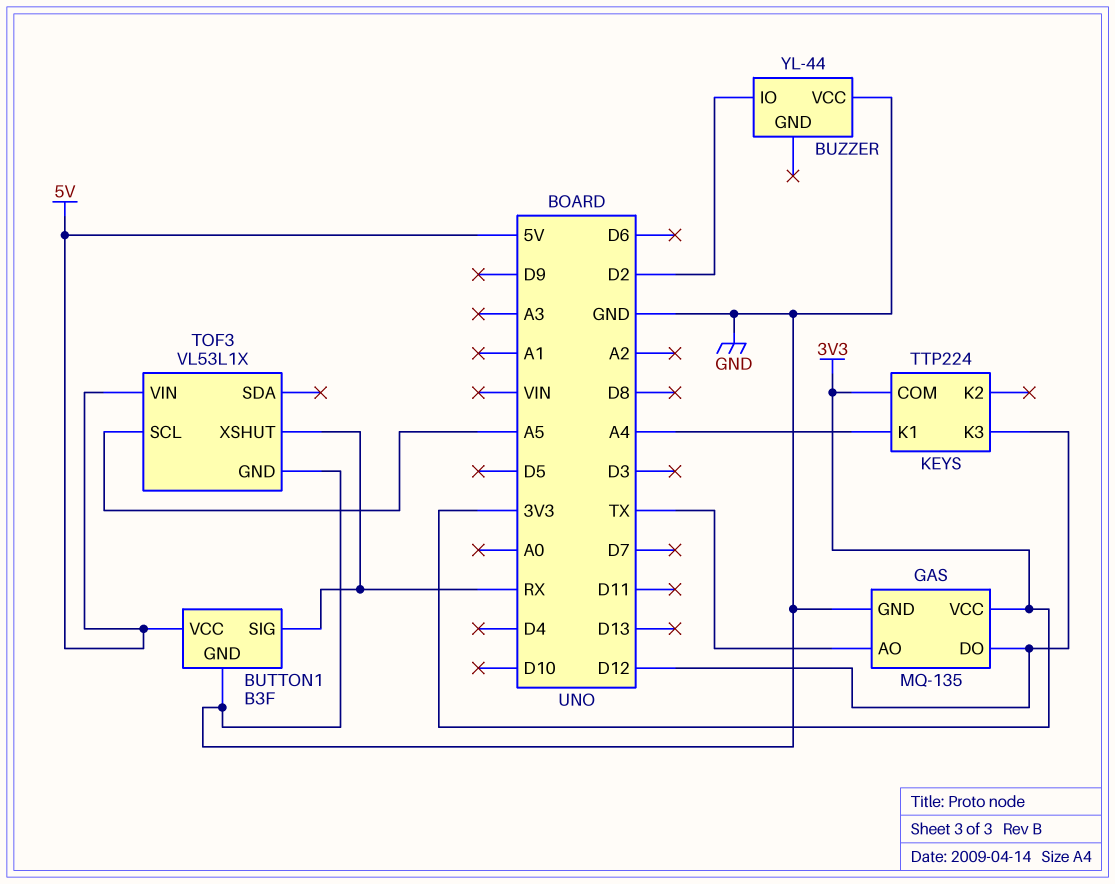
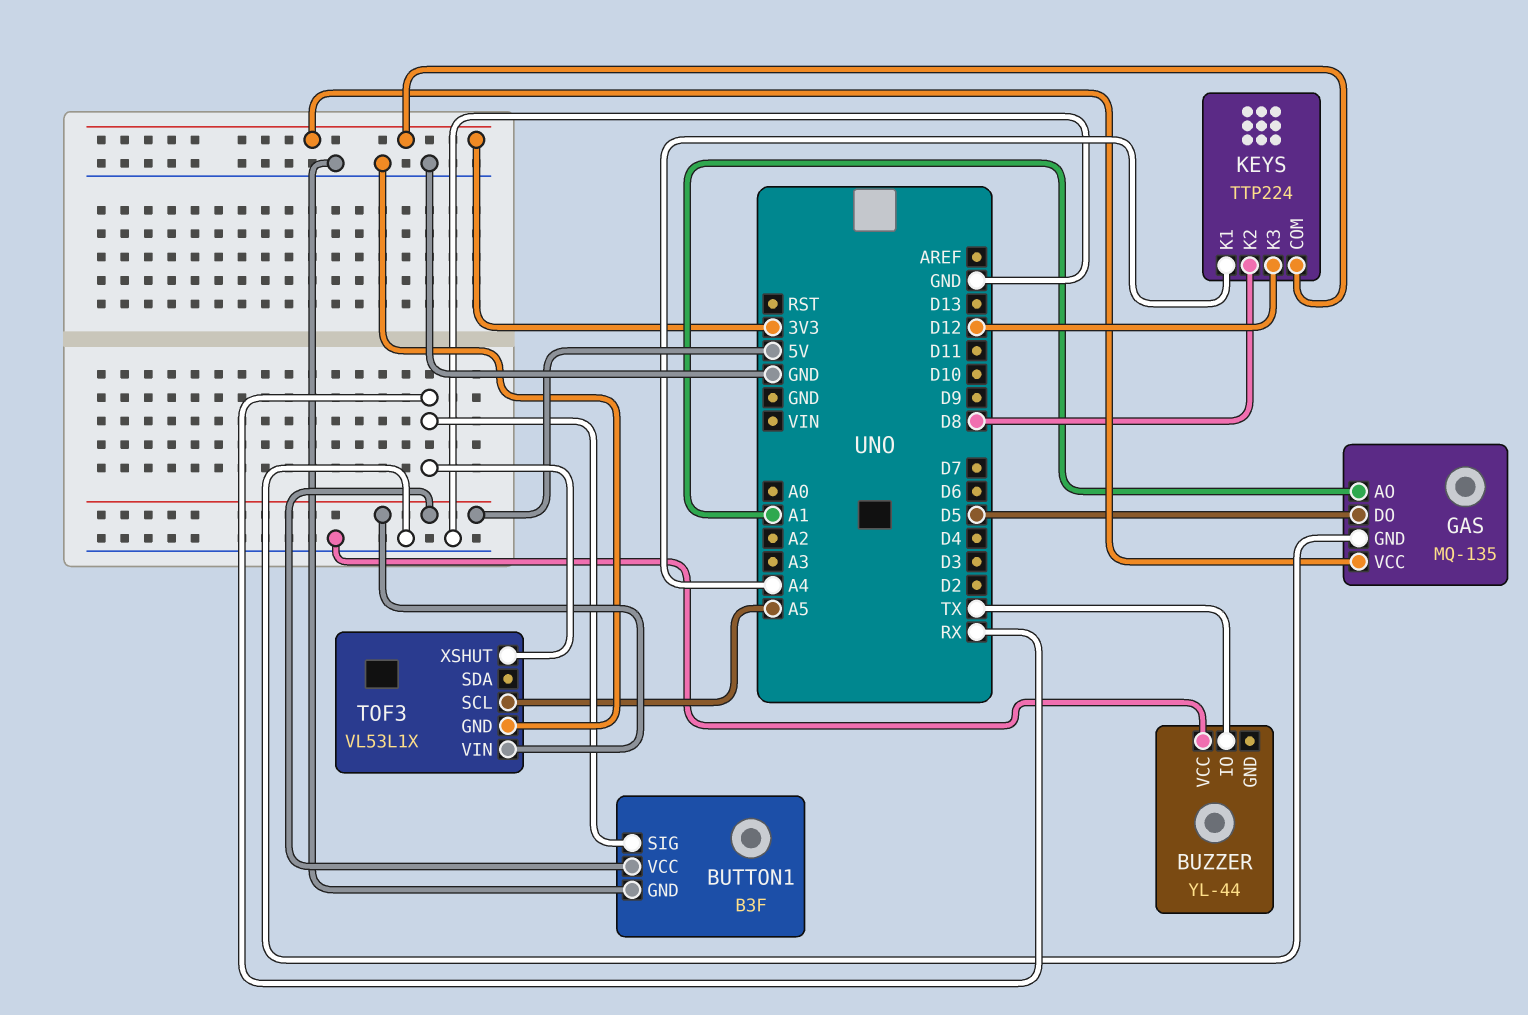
BUZZER pin IO: D2 -> TX
GAS pin AO: TX -> A1
GAS pin DO: D12 -> D5
KEYS pin K2: none -> D8

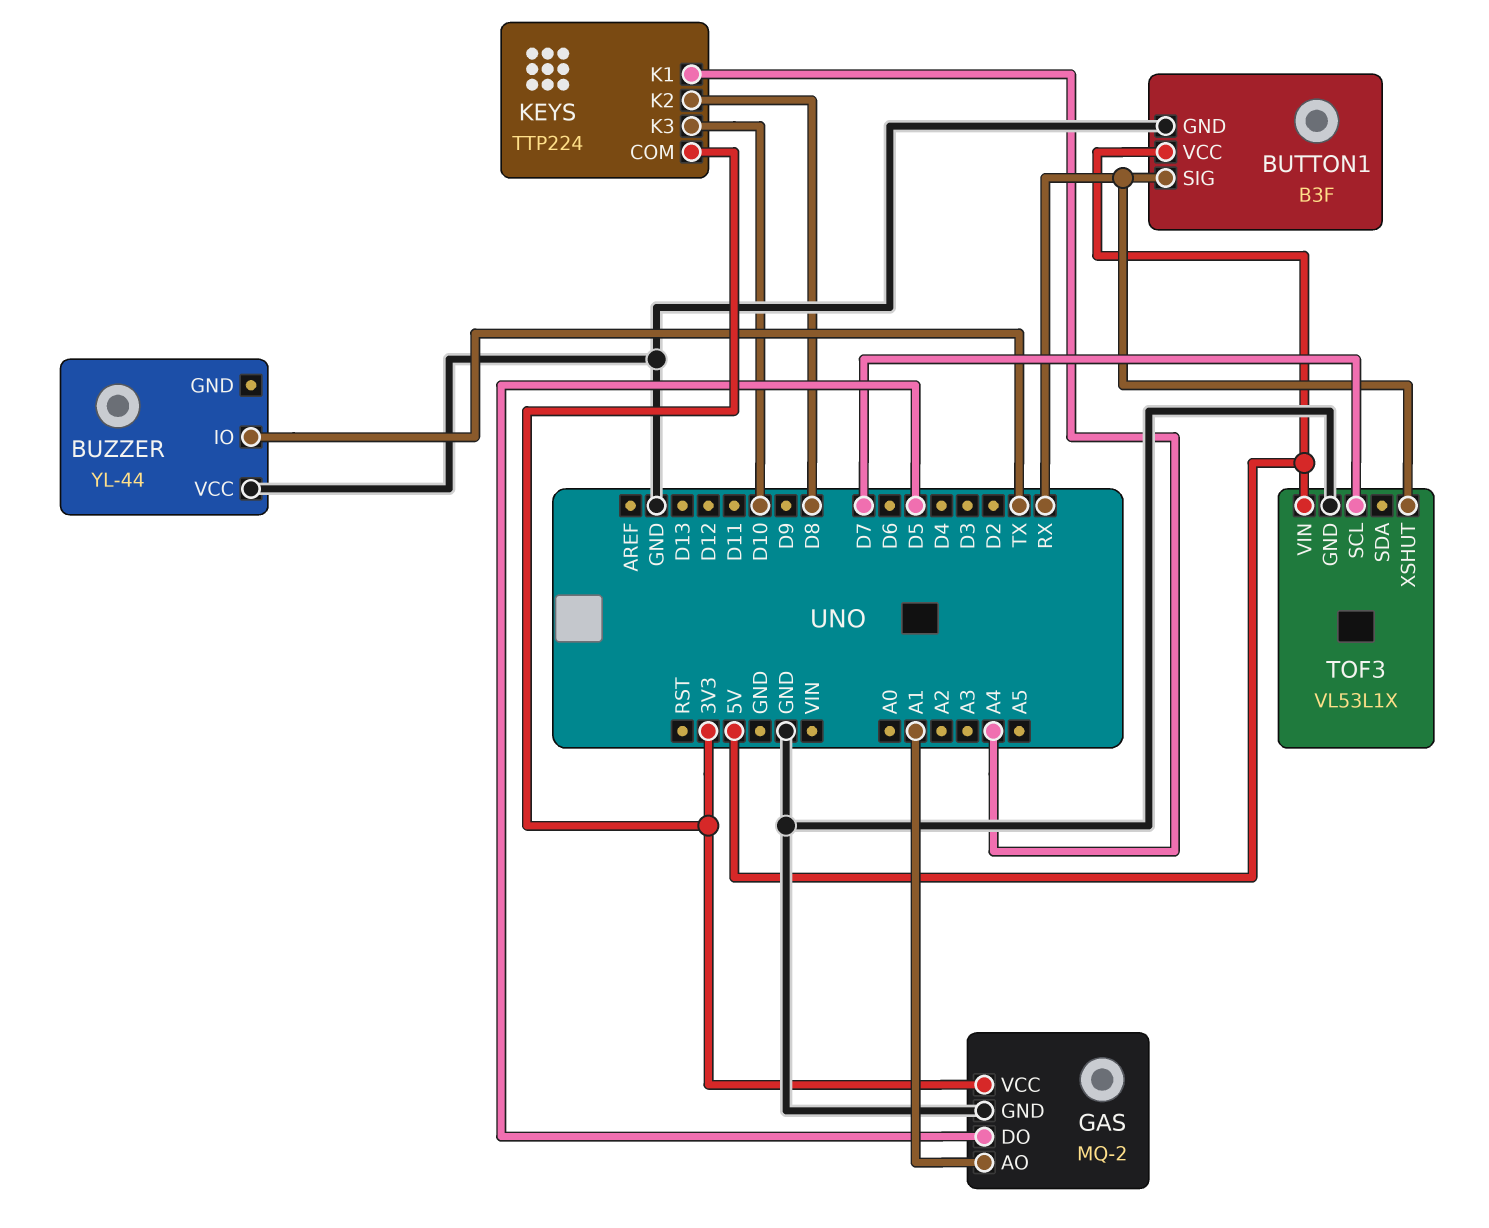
GAS: MQ-135 -> MQ-2
KEYS pin K3: D12 -> D10
TOF3 pin SCL: A5 -> D7

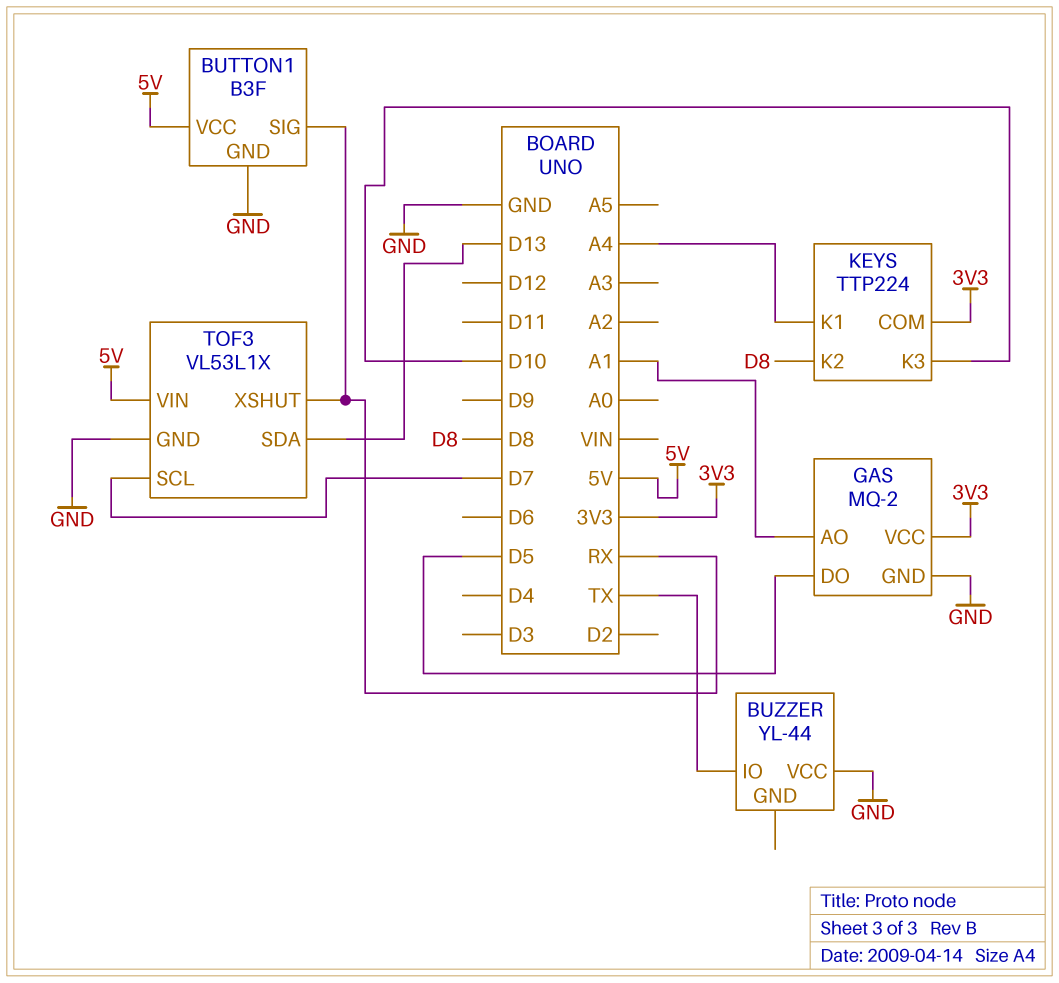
TOF3 pin SDA: none -> D13

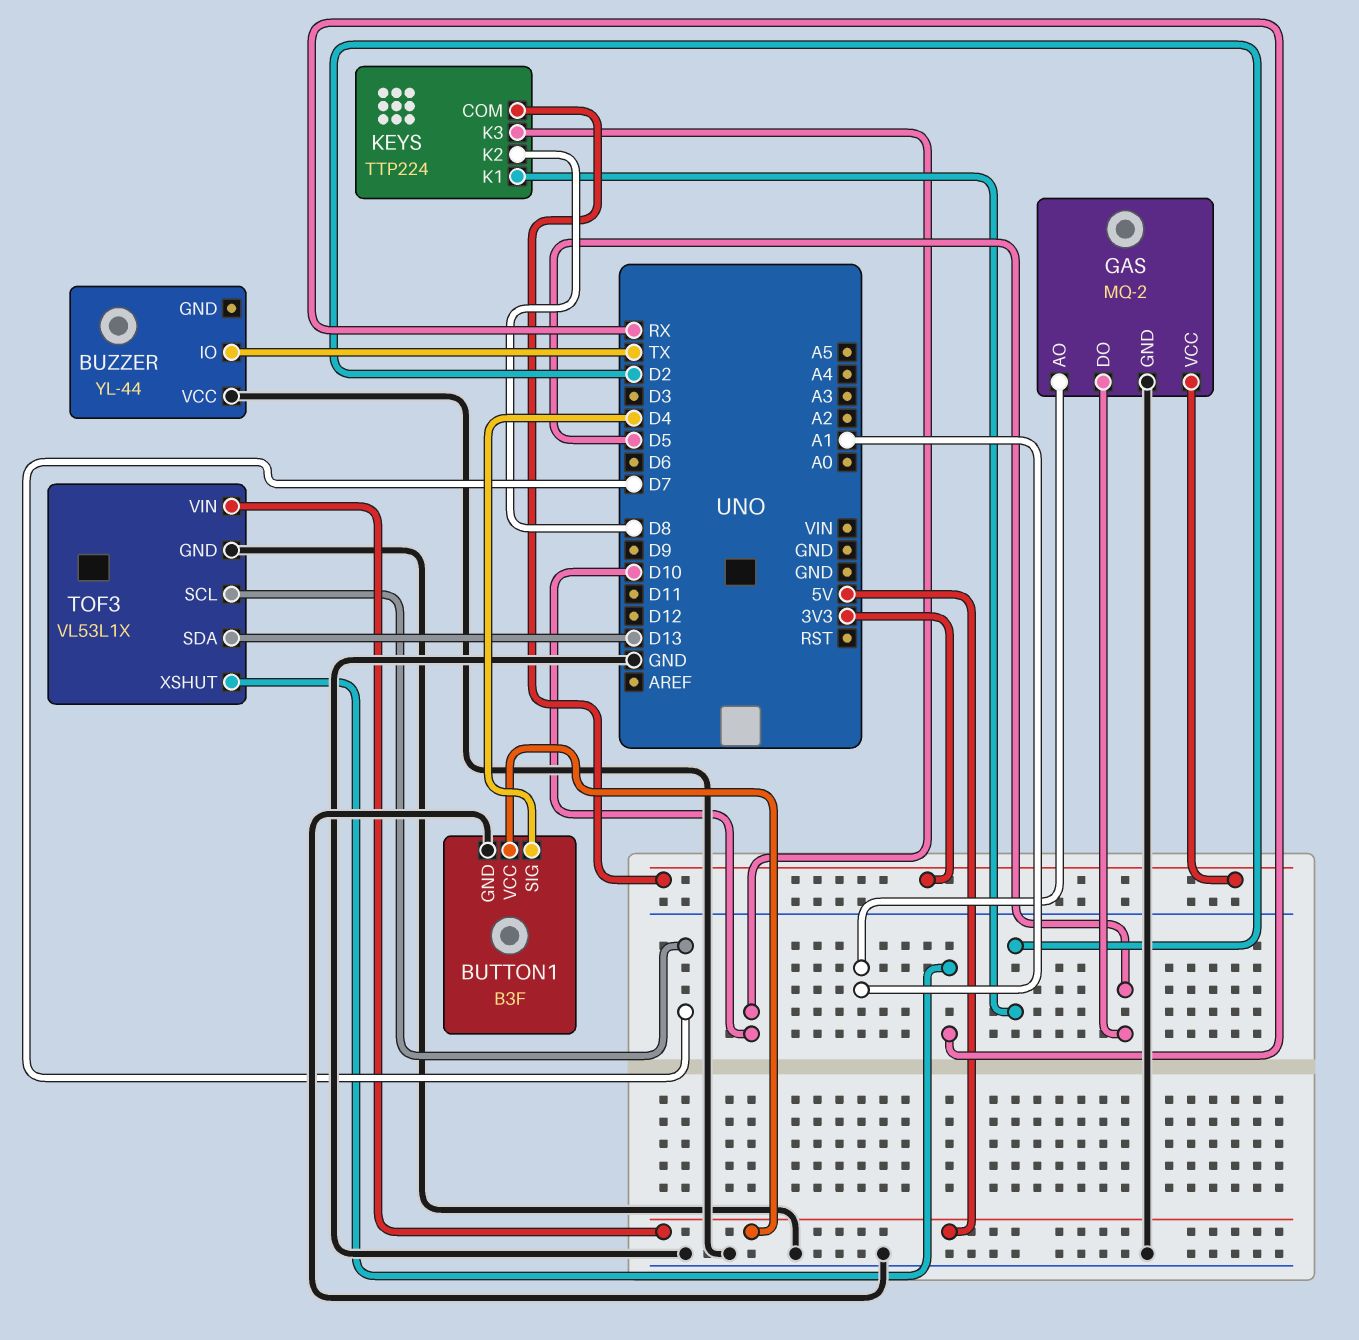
BUTTON1 pin SIG: RX -> D4
KEYS pin K1: A4 -> D2

